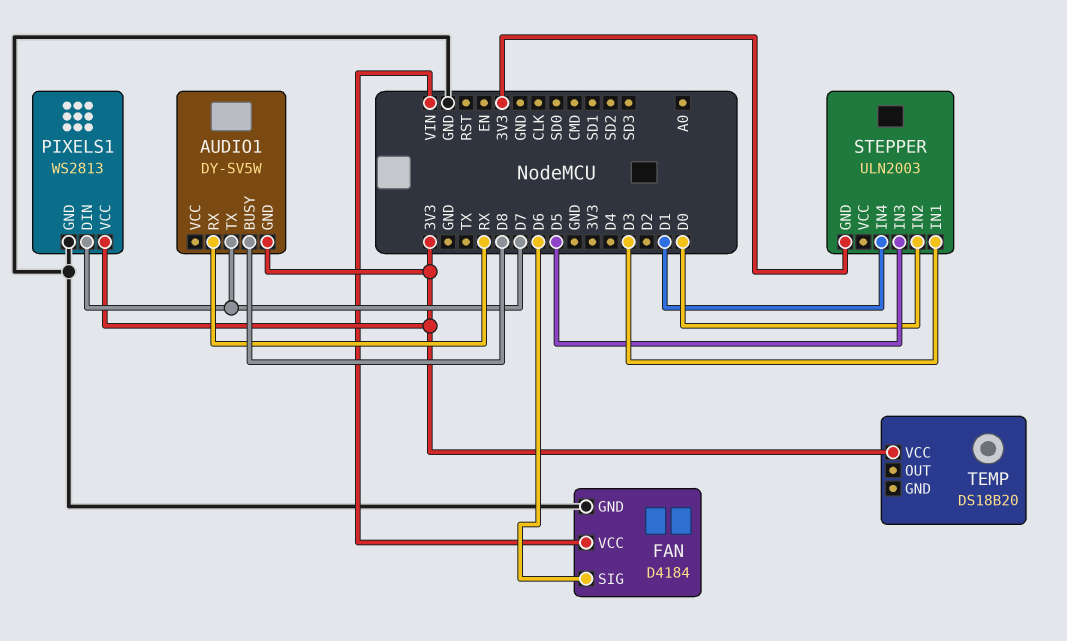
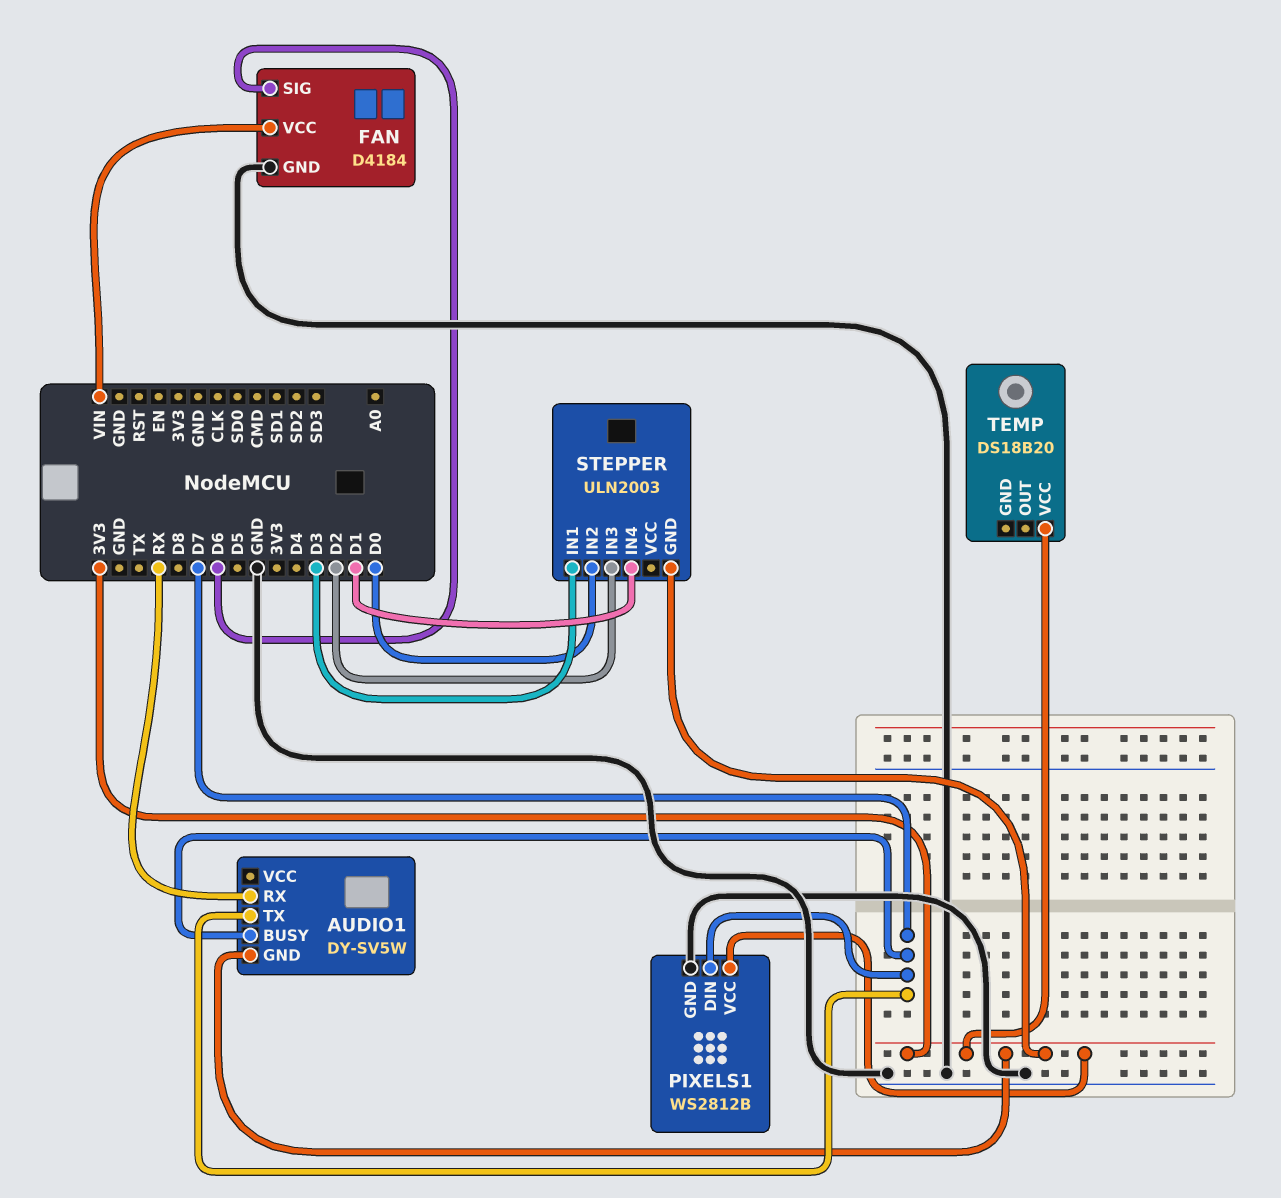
AUDIO1 pin BUSY: D8 -> D7
PIXELS1: WS2813 -> WS2812B
STEPPER pin IN3: D5 -> D2

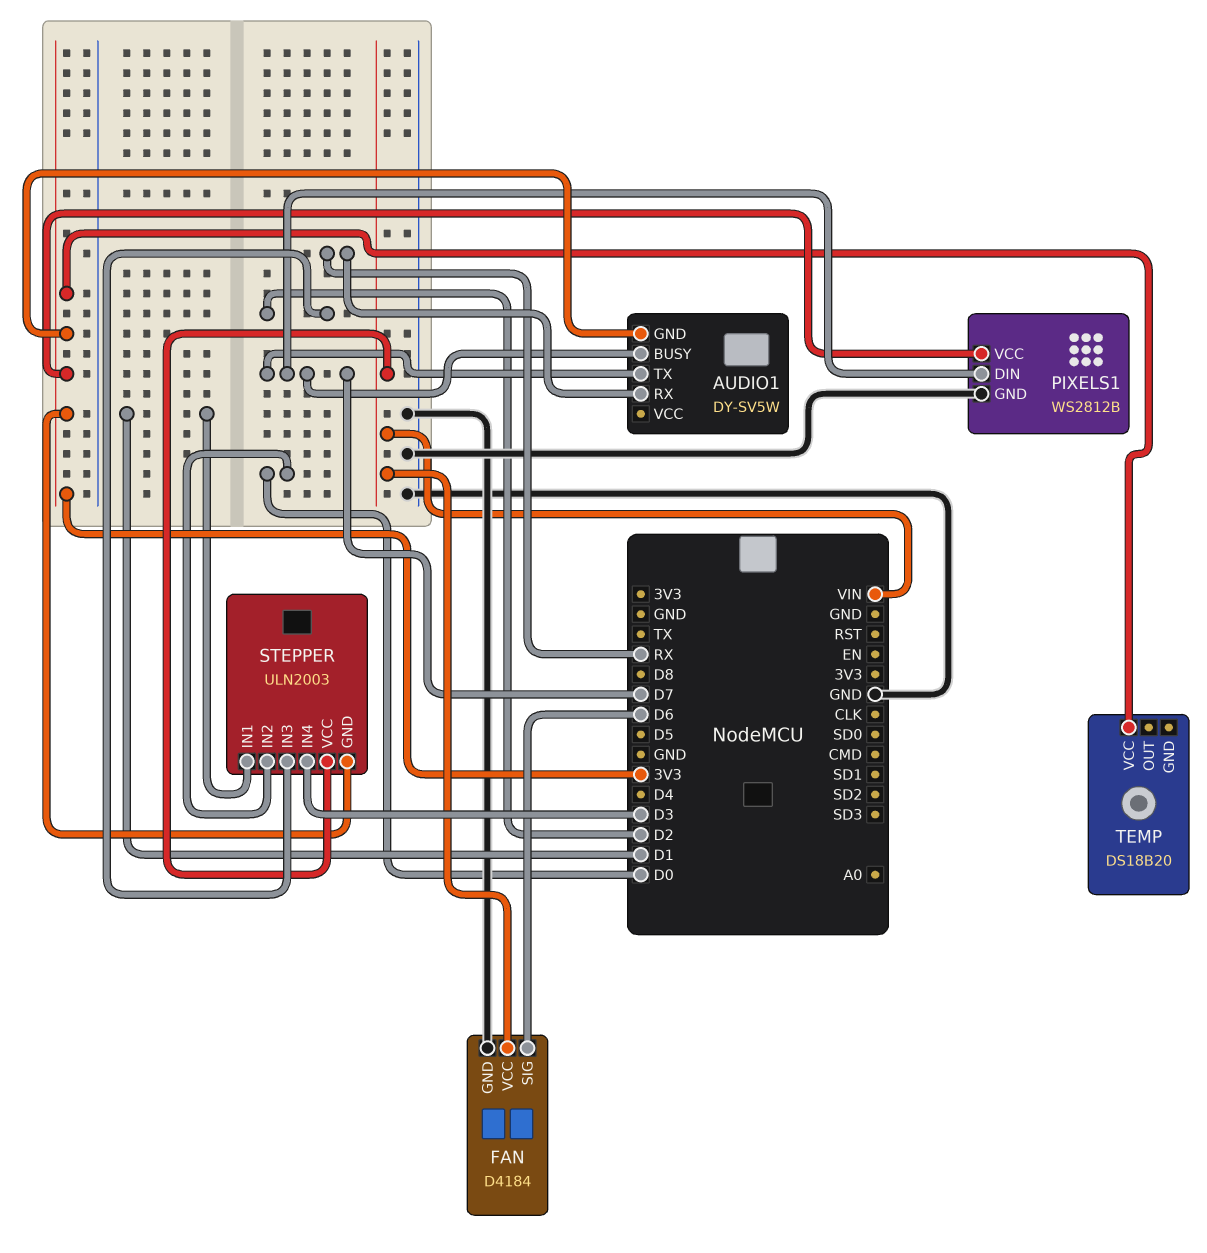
STEPPER pin IN1: D3 -> D1
STEPPER pin IN4: D1 -> D3
STEPPER pin VCC: none -> VIN

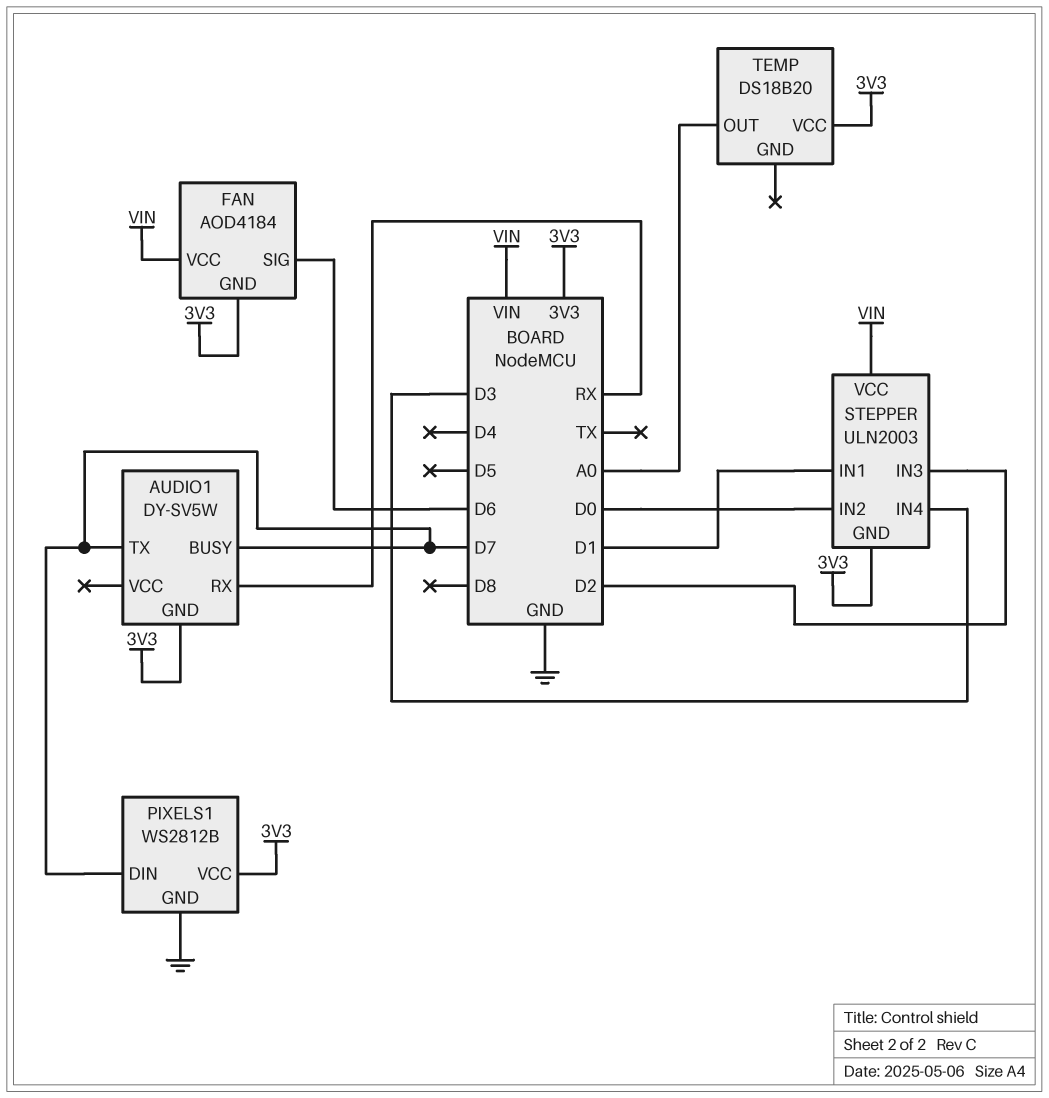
FAN: D4184 -> AOD4184
FAN pin GND: GND -> 3V3
TEMP pin OUT: none -> A0

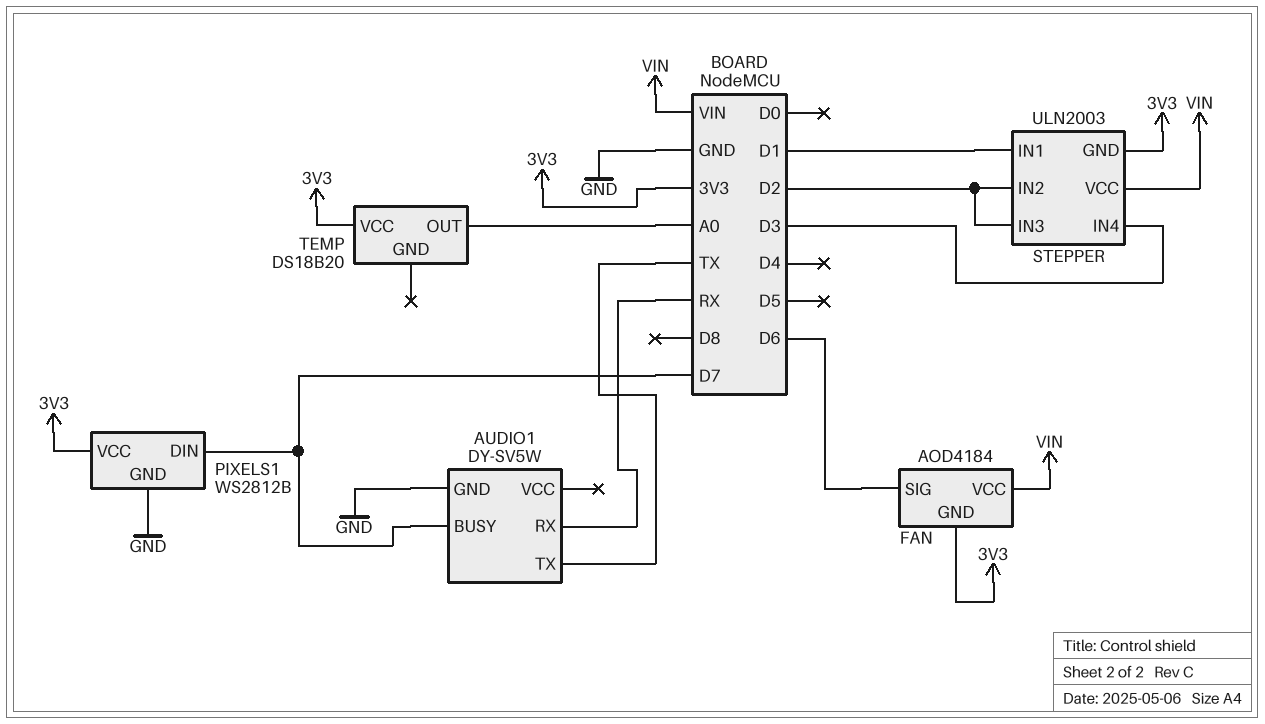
AUDIO1 pin GND: 3V3 -> GND
AUDIO1 pin TX: D7 -> TX
STEPPER pin IN2: D0 -> D2

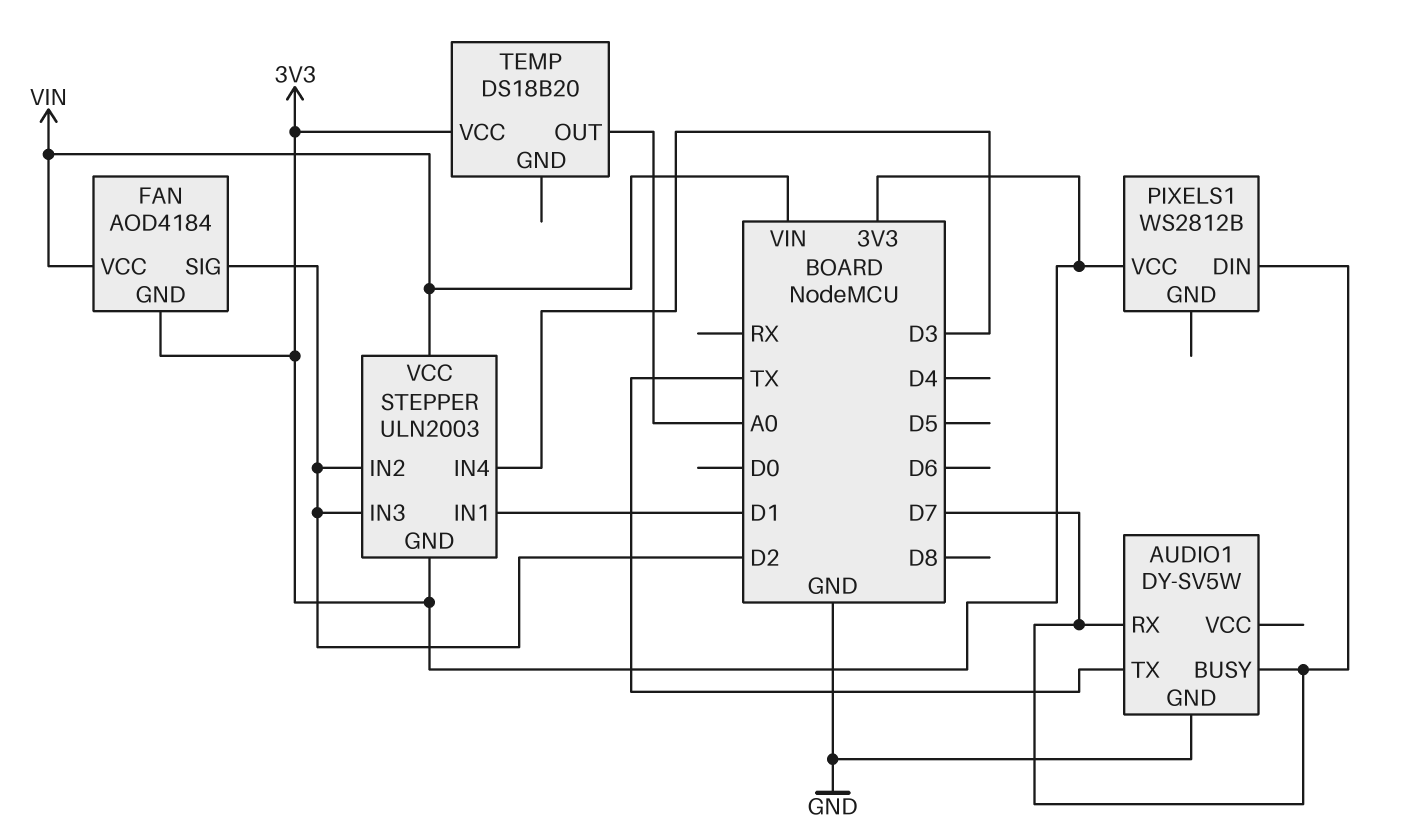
AUDIO1 pin RX: RX -> D7
FAN pin SIG: D6 -> D2
PIXELS1 pin GND: GND -> none

